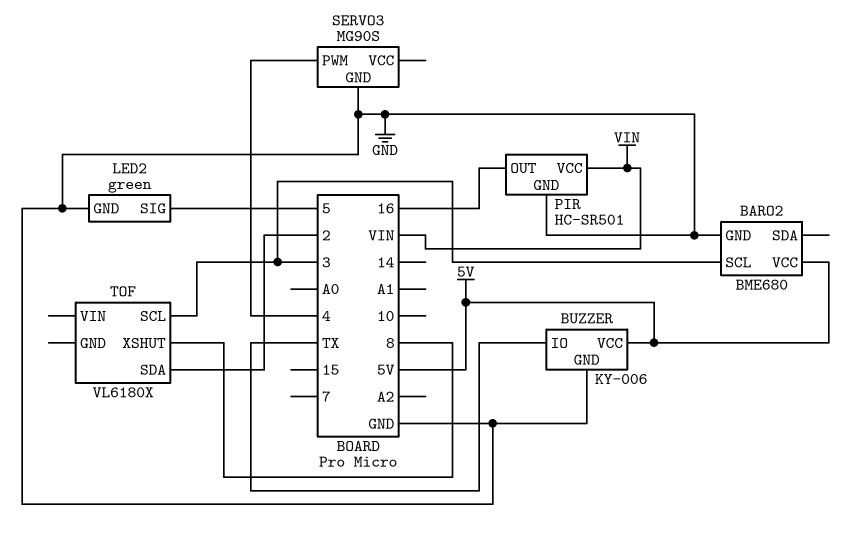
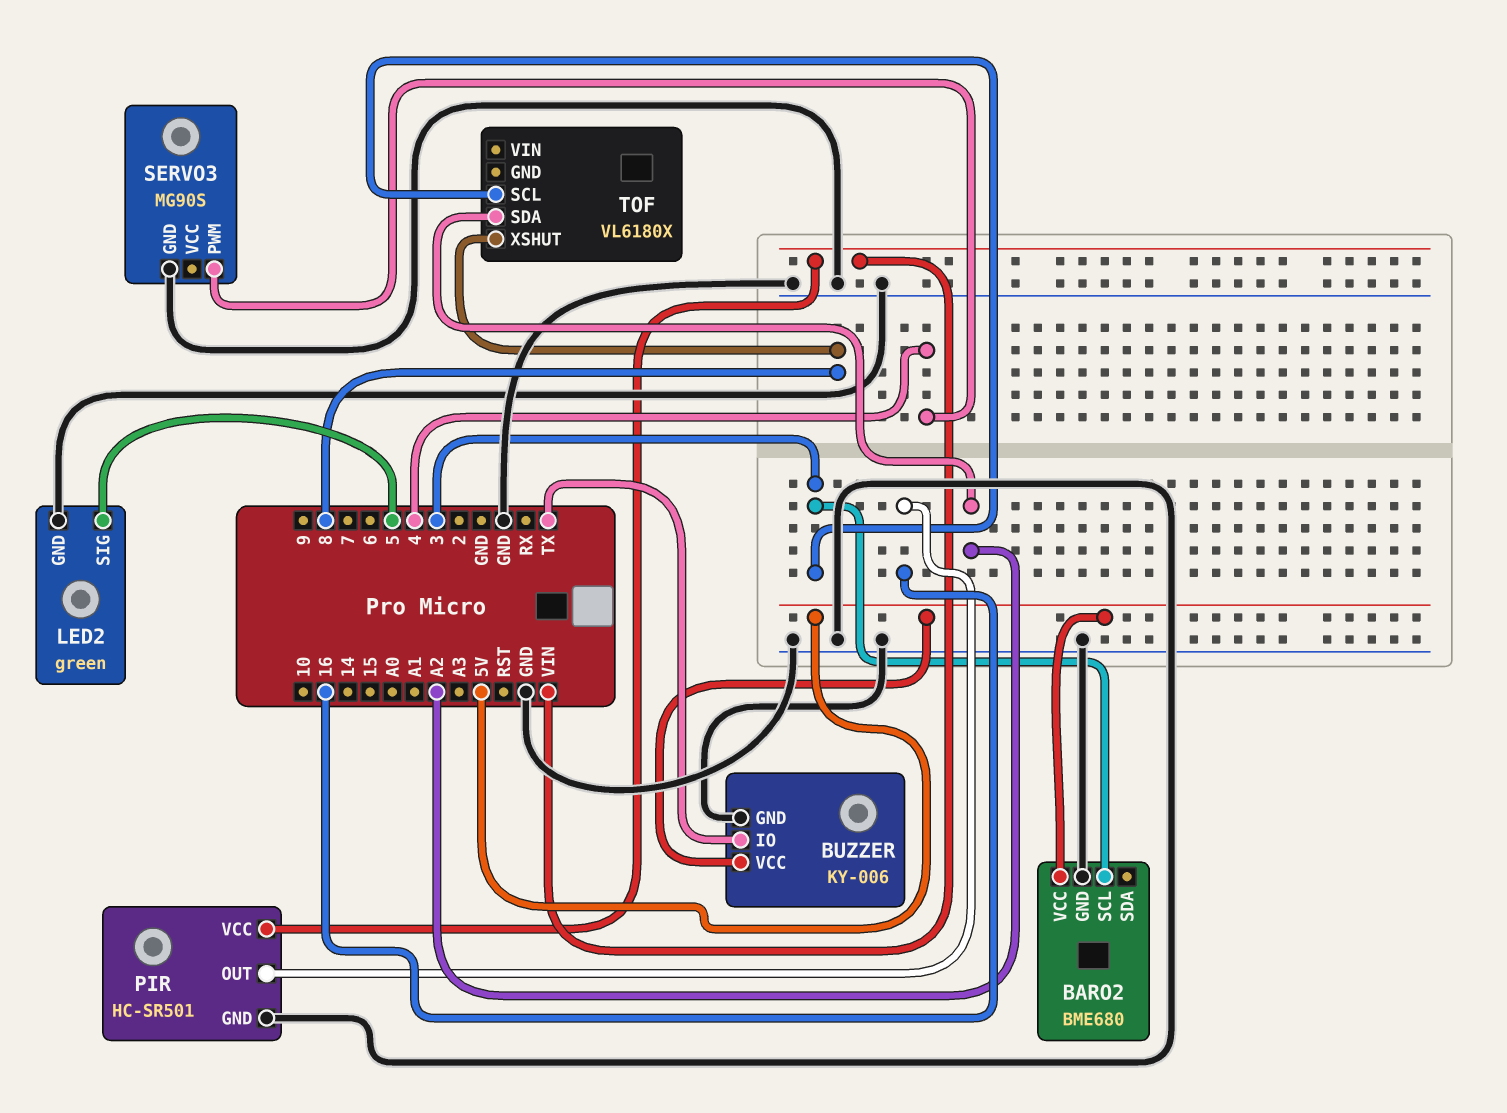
TOF pin SDA: 2 -> A2

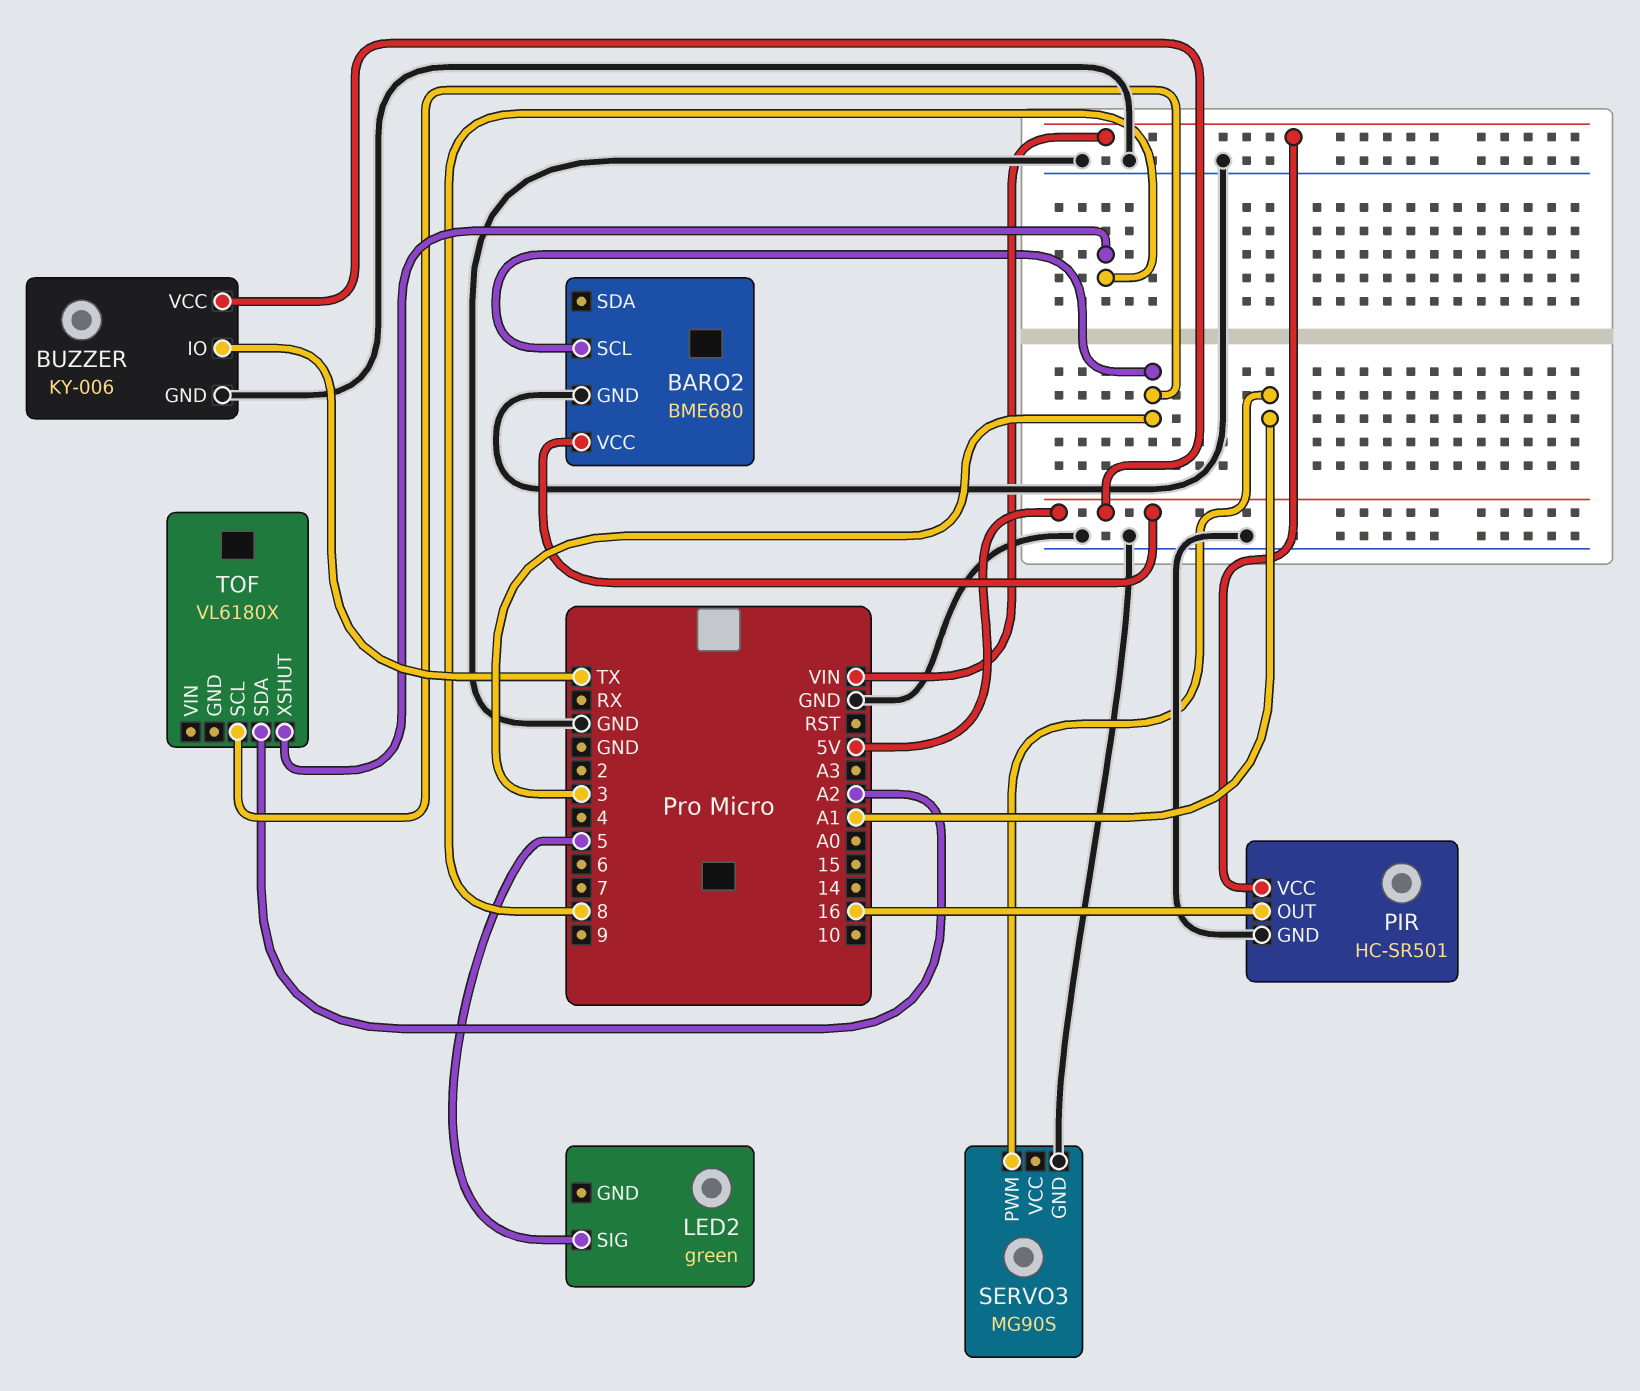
LED2 pin GND: GND -> none
SERVO3 pin PWM: 4 -> A1

